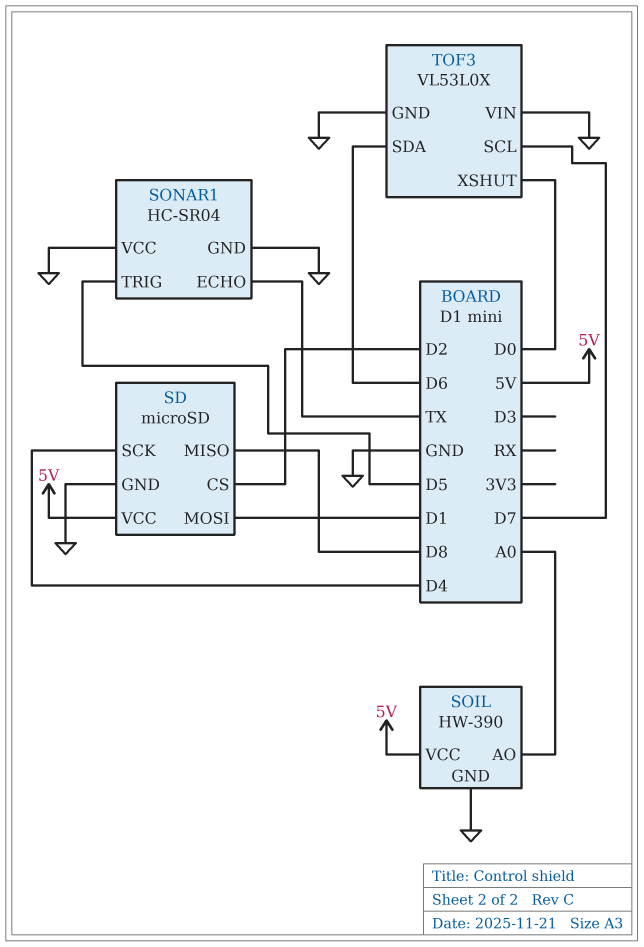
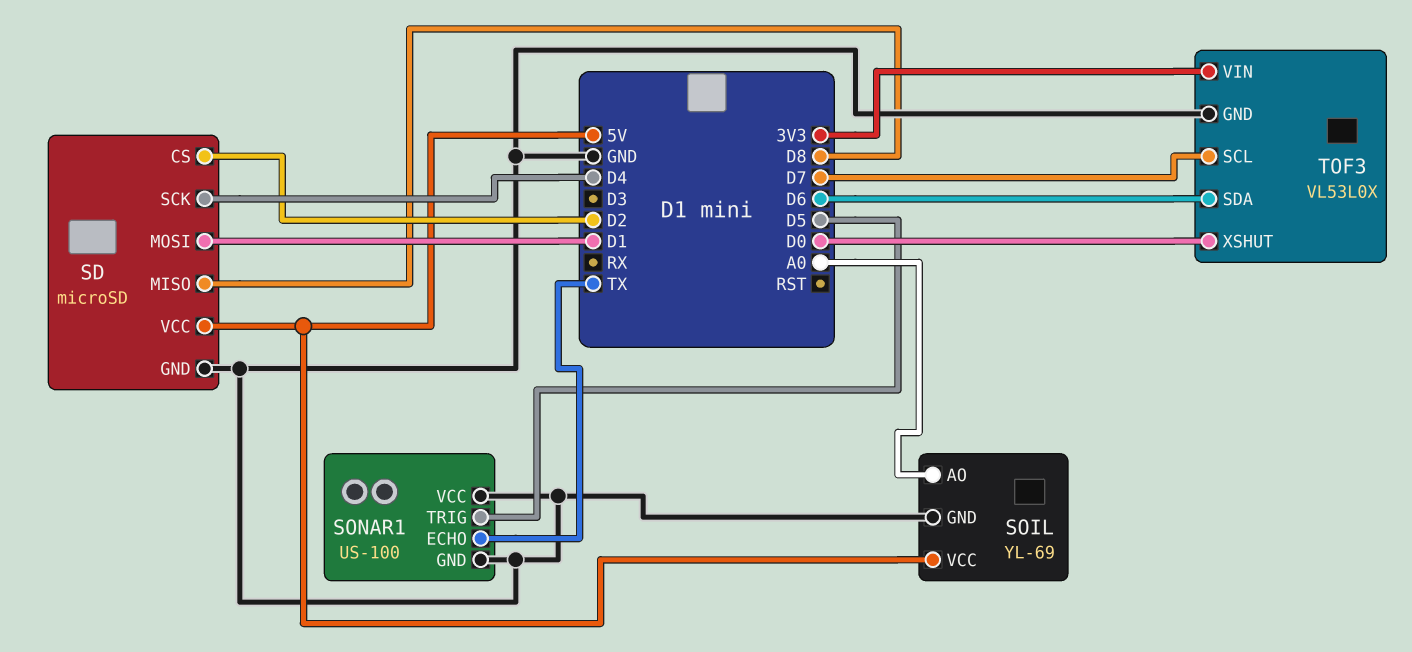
SOIL: HW-390 -> YL-69
SONAR1: HC-SR04 -> US-100
TOF3 pin VIN: GND -> 3V3

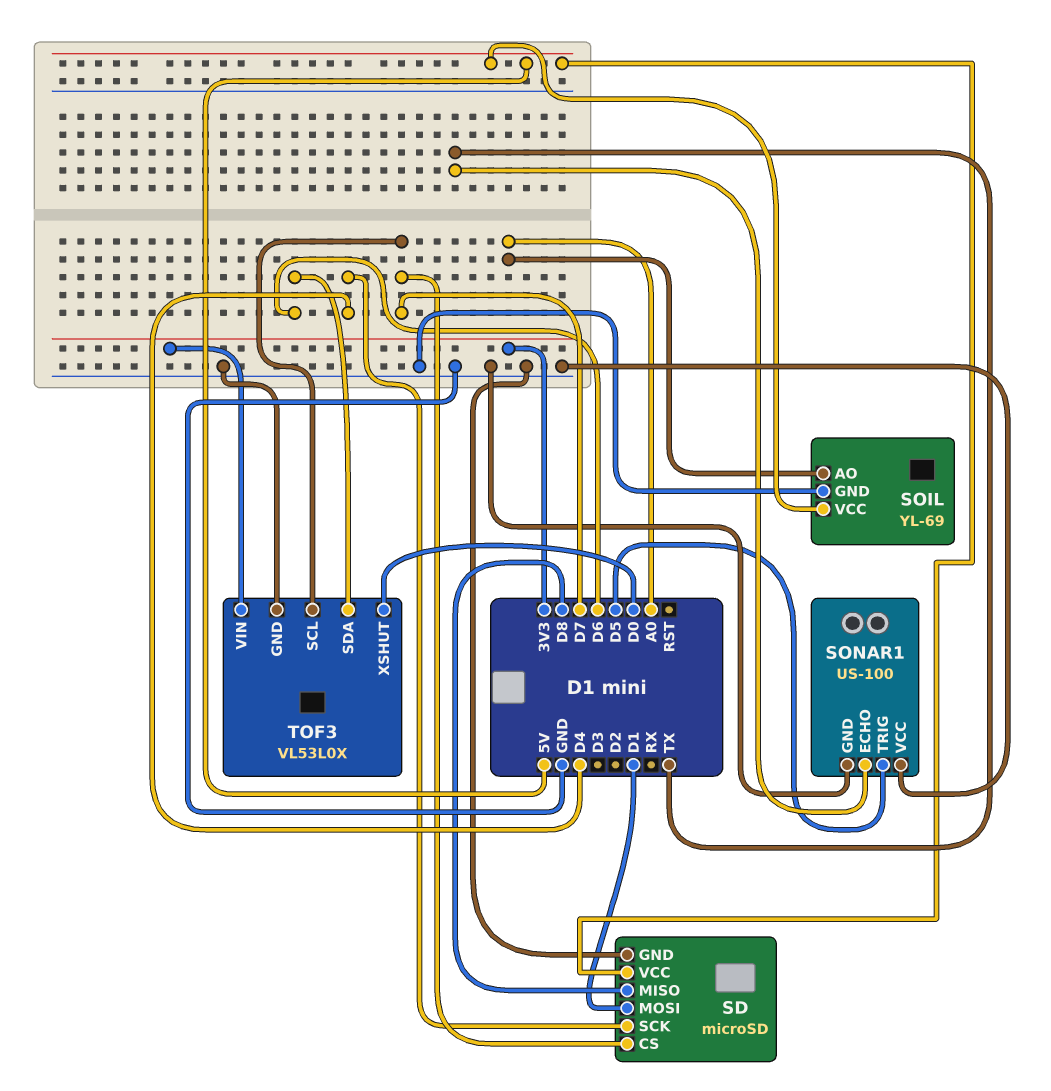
SD pin CS: D2 -> D7

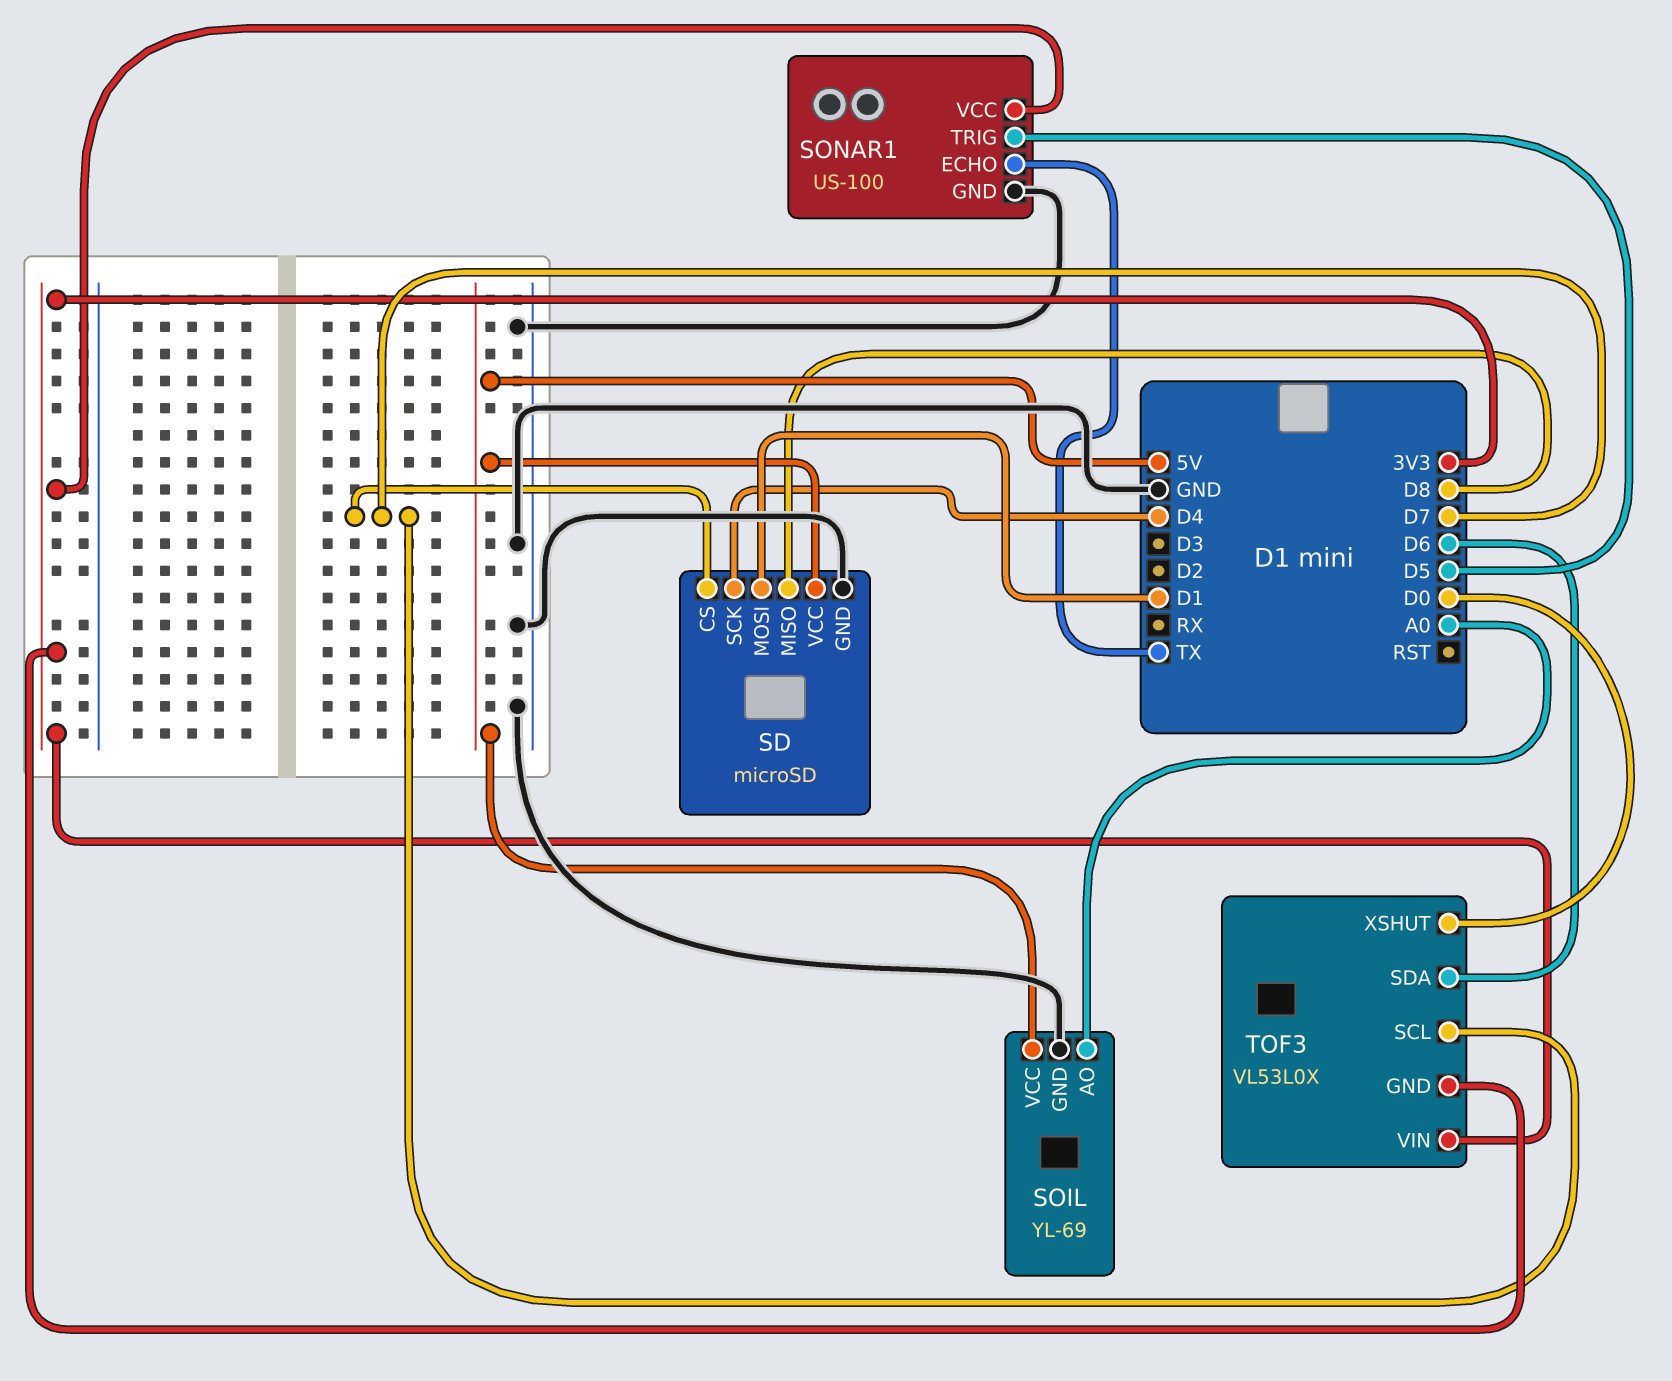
SONAR1 pin VCC: GND -> 3V3
TOF3 pin GND: GND -> 3V3

